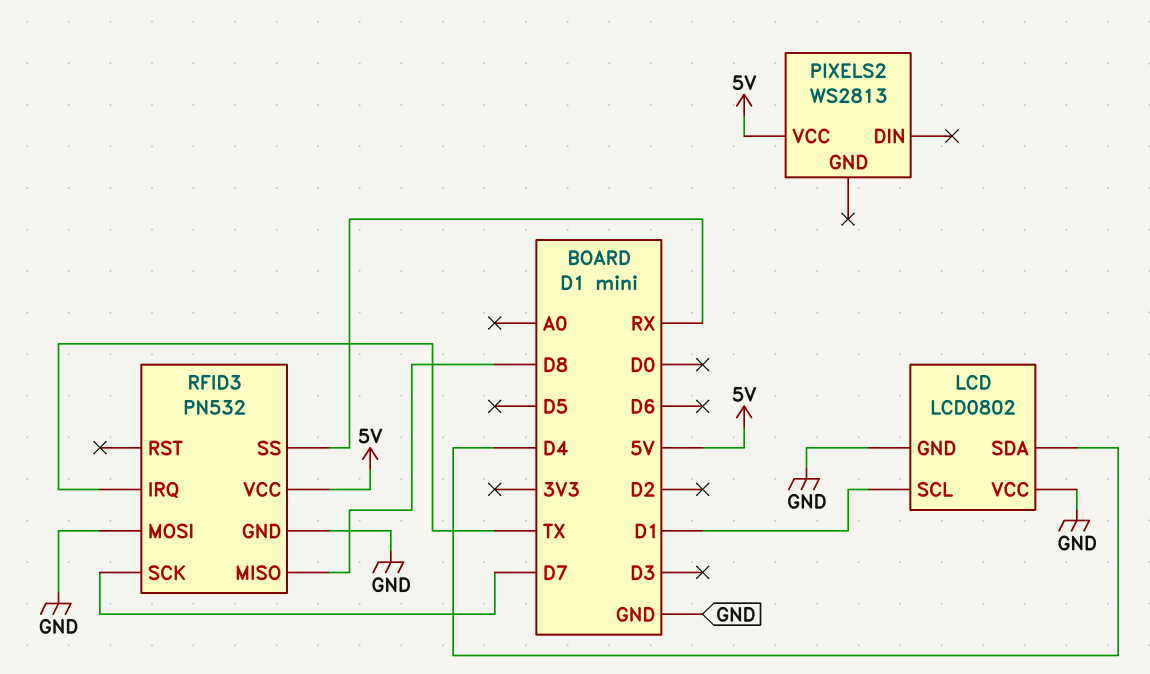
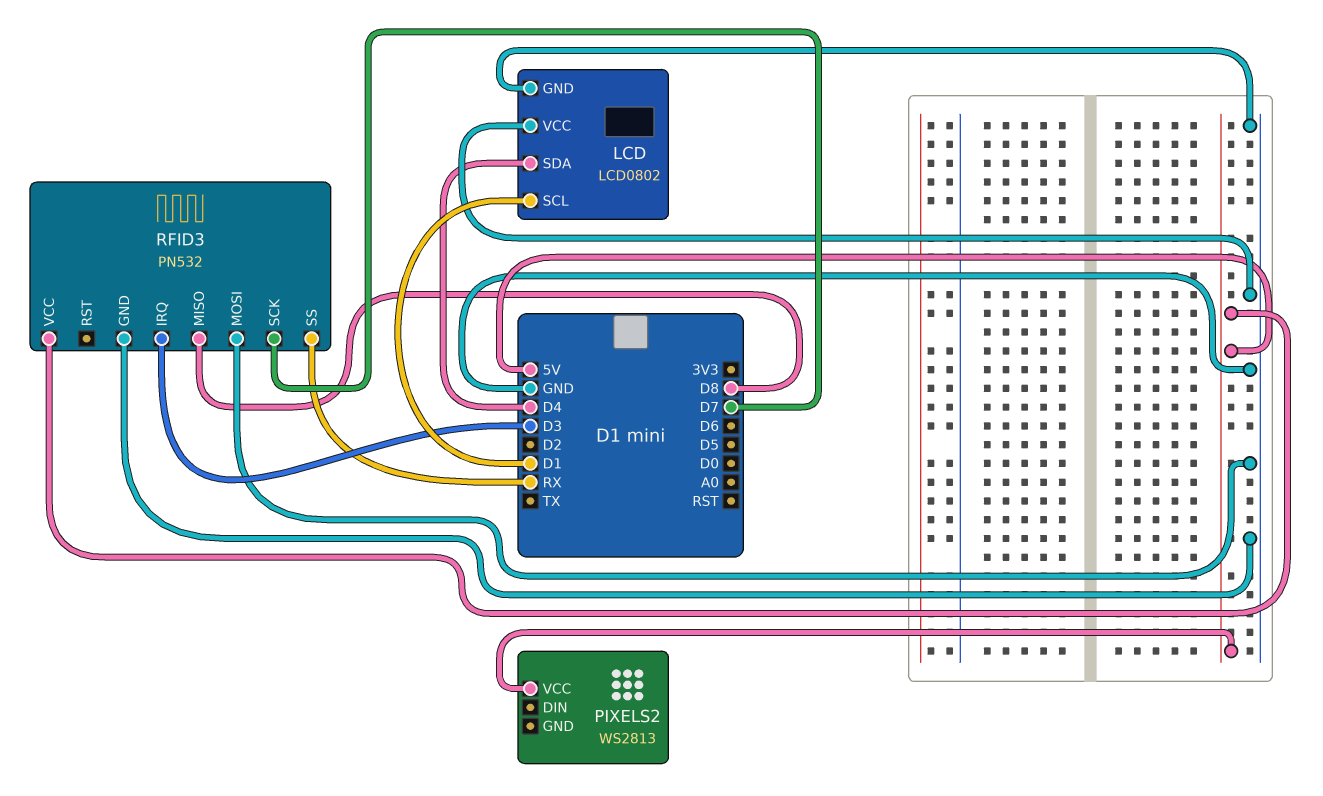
RFID3 pin IRQ: TX -> D3

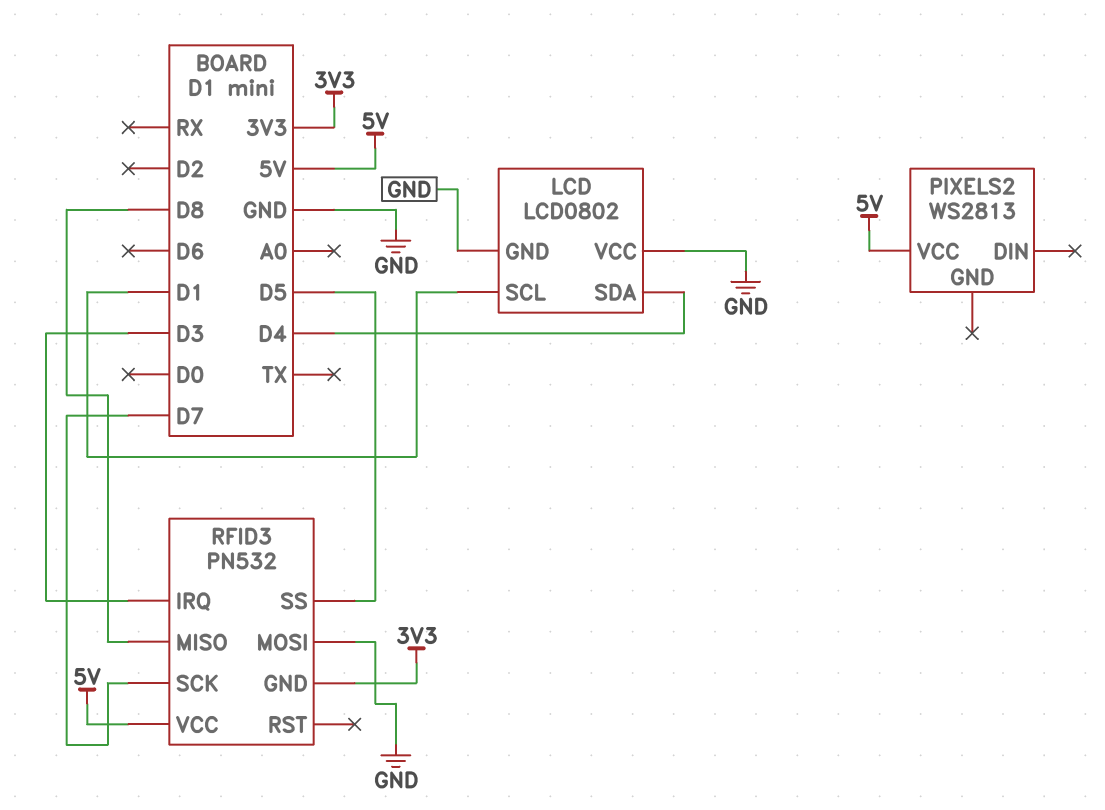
RFID3 pin GND: GND -> 3V3
RFID3 pin SS: RX -> D5

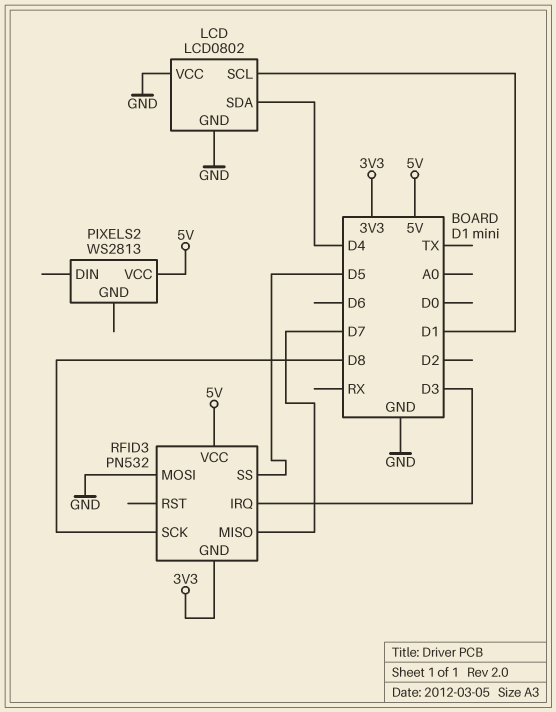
RFID3 pin MISO: D8 -> D7
RFID3 pin SCK: D7 -> D8

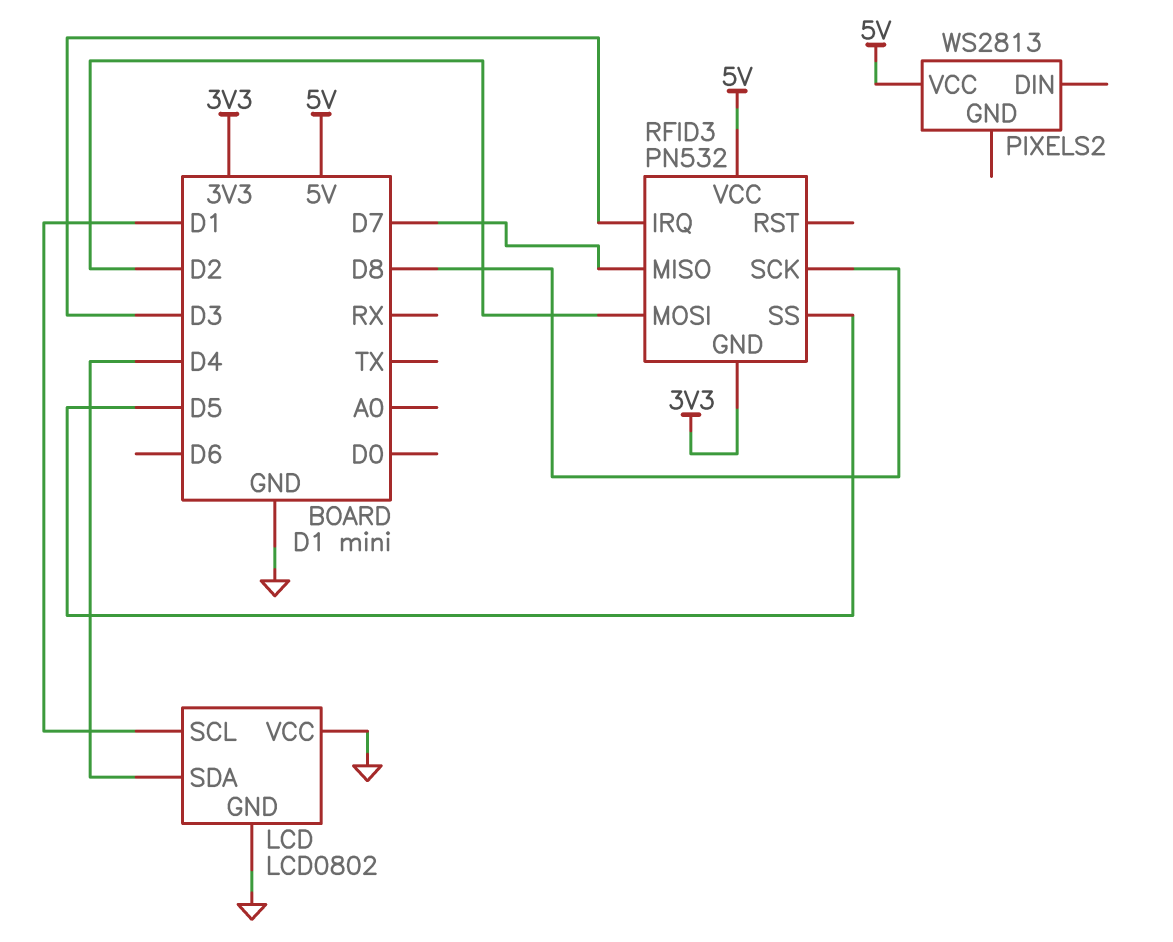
RFID3 pin MOSI: GND -> D2

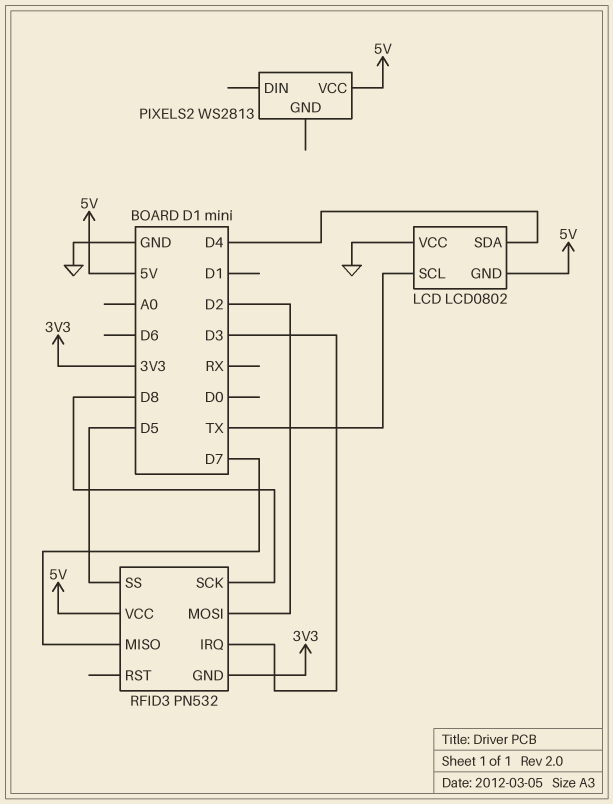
LCD pin GND: GND -> 5V
LCD pin SCL: D1 -> TX

